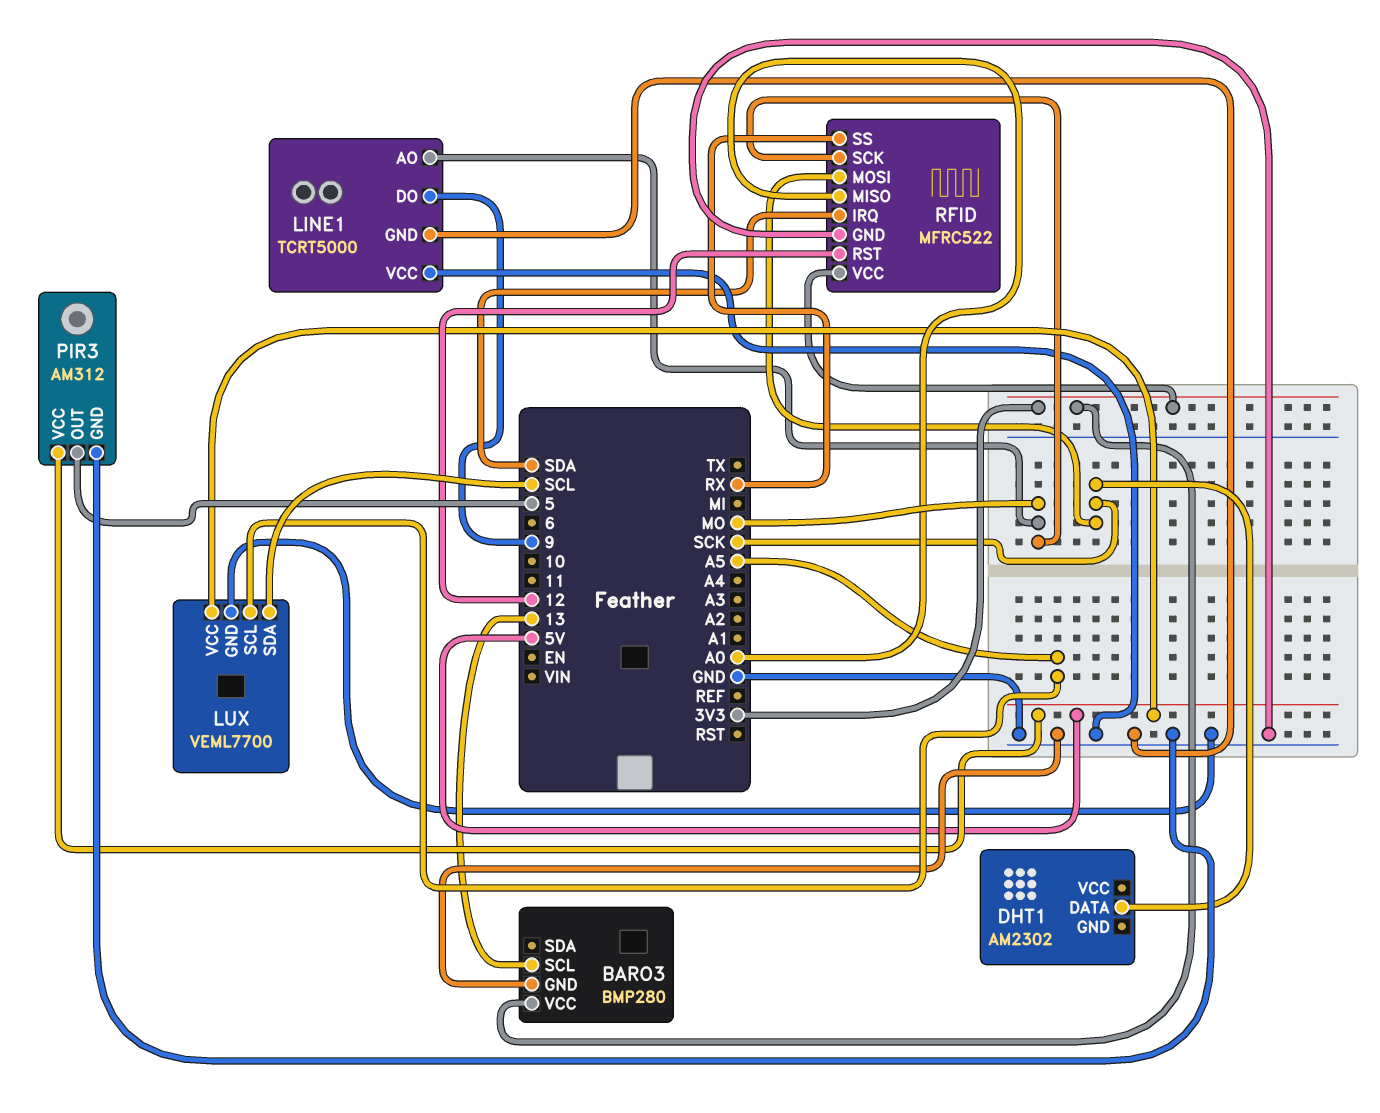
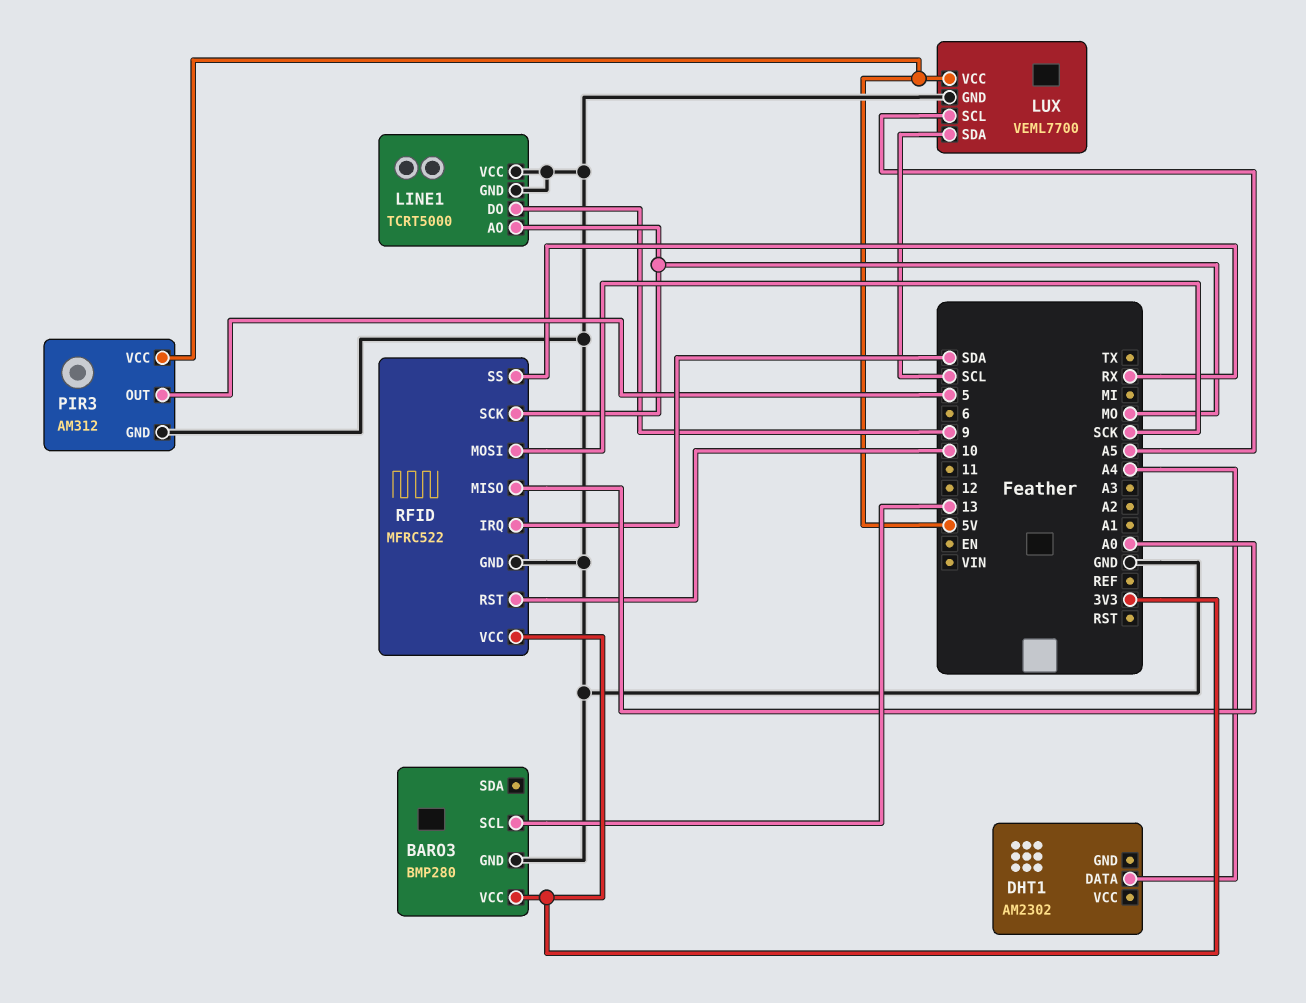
DHT1 pin DATA: SCK -> A4
RFID pin RST: 12 -> 10

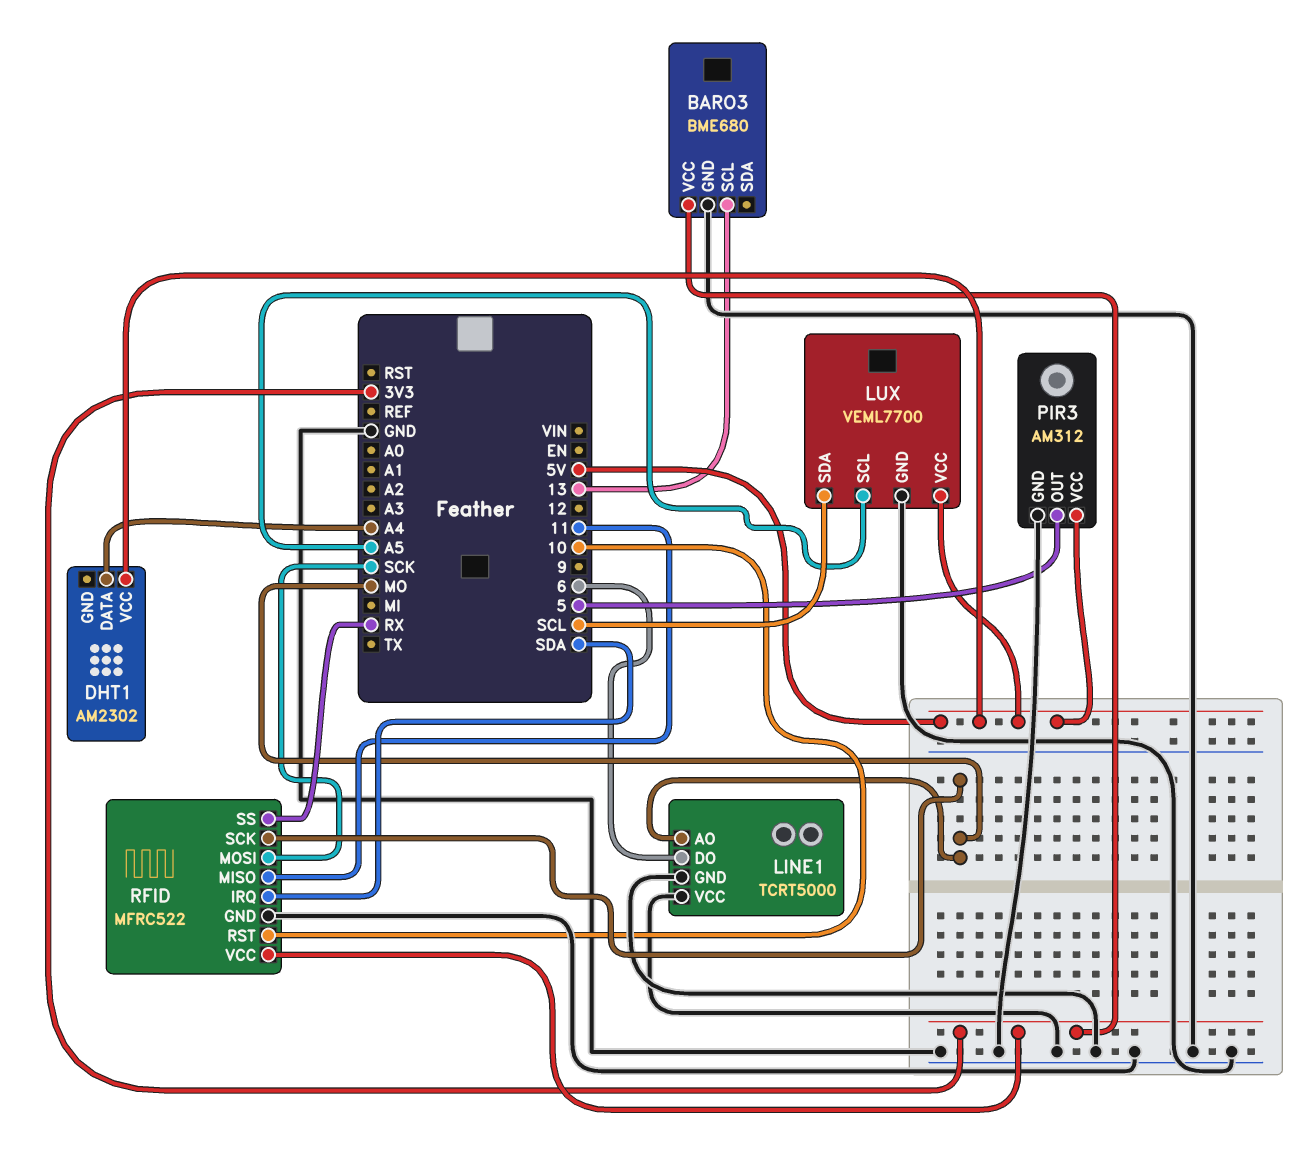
BARO3: BMP280 -> BME680
DHT1 pin VCC: none -> 5V
LINE1 pin DO: 9 -> 6
RFID pin MISO: A0 -> 11

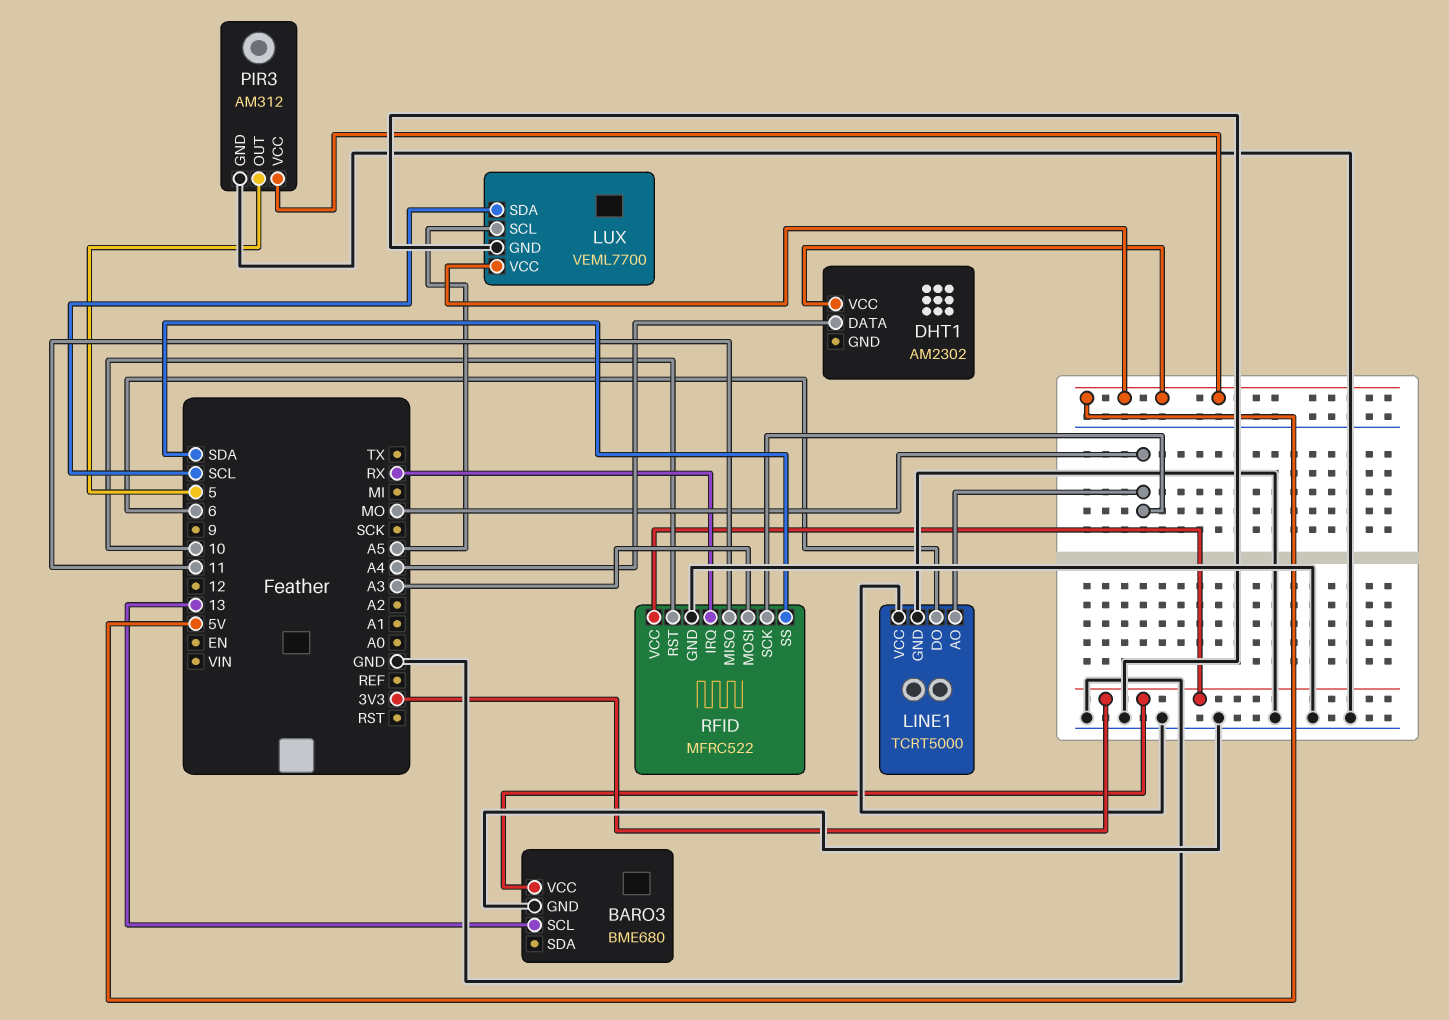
RFID pin IRQ: SDA -> RX
RFID pin MOSI: SCK -> A3
RFID pin SS: RX -> SDA

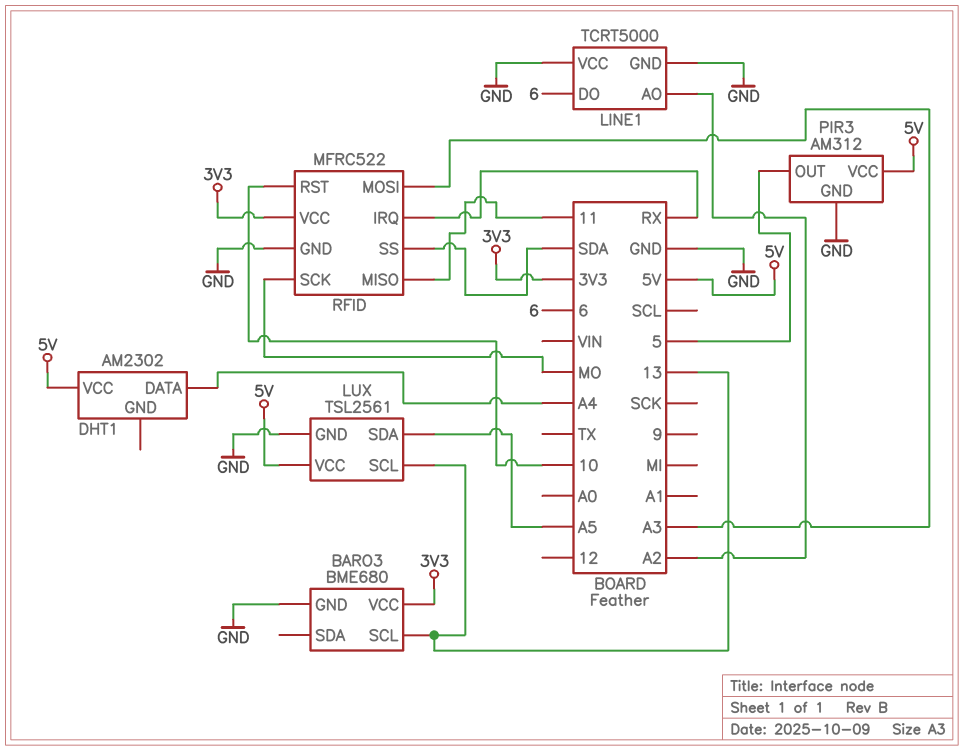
LINE1 pin AO: MO -> A2
LUX: VEML7700 -> TSL2561
LUX pin SCL: A5 -> 13
LUX pin SDA: SCL -> A5

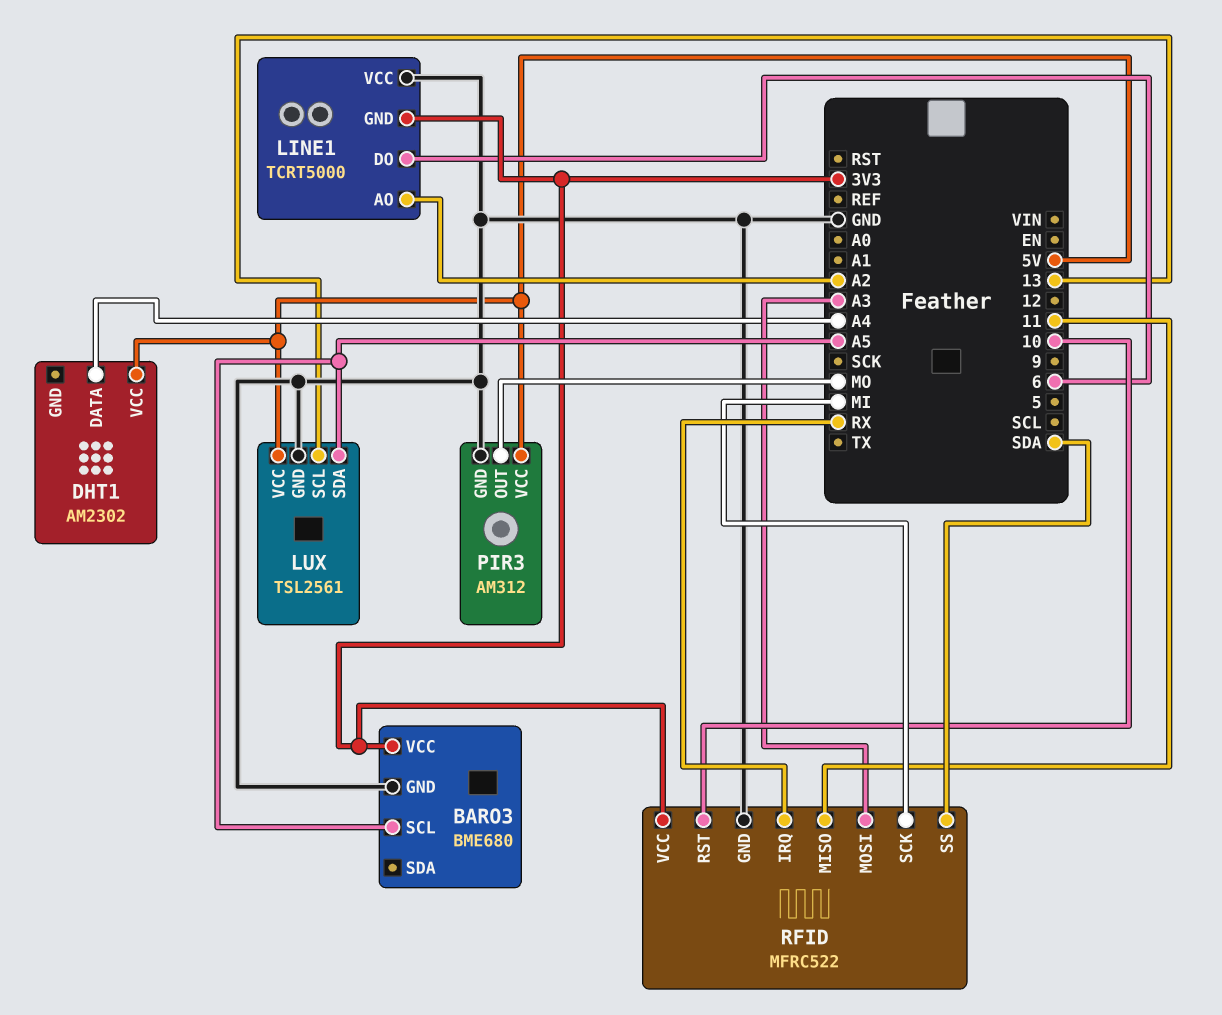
BARO3 pin SCL: 13 -> A5
LINE1 pin GND: GND -> 3V3
PIR3 pin OUT: 5 -> MO
RFID pin SCK: MO -> MI

